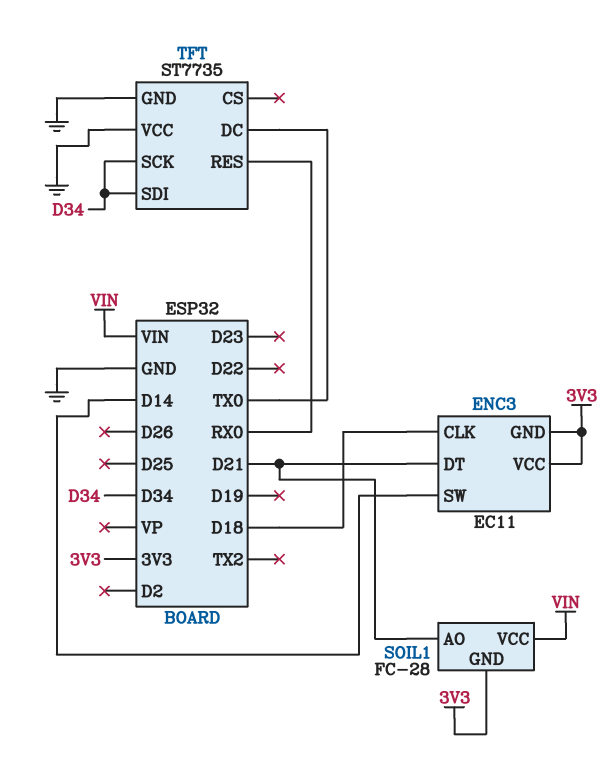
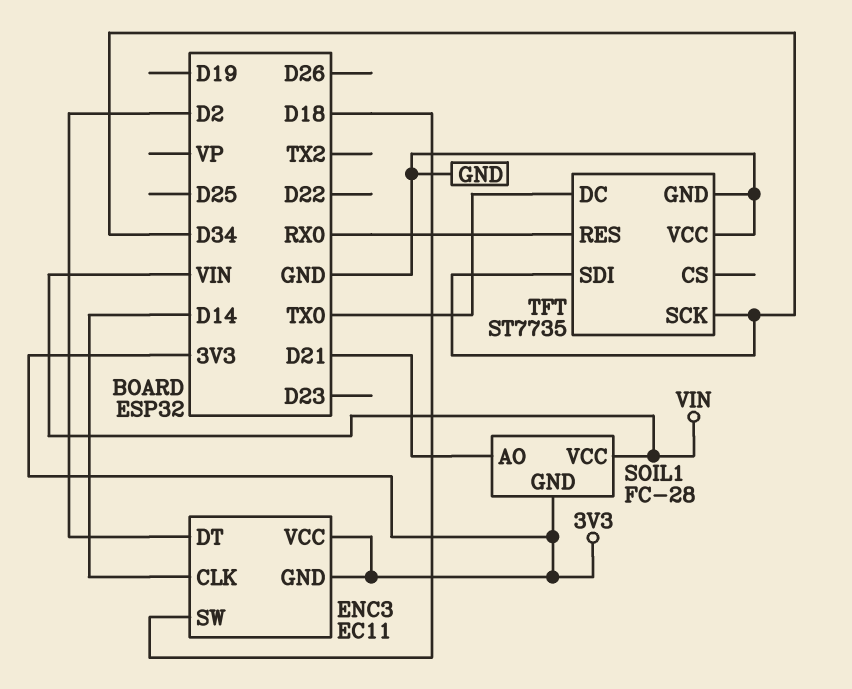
ENC3 pin CLK: D18 -> D14
ENC3 pin DT: D21 -> D2
ENC3 pin SW: D14 -> D18

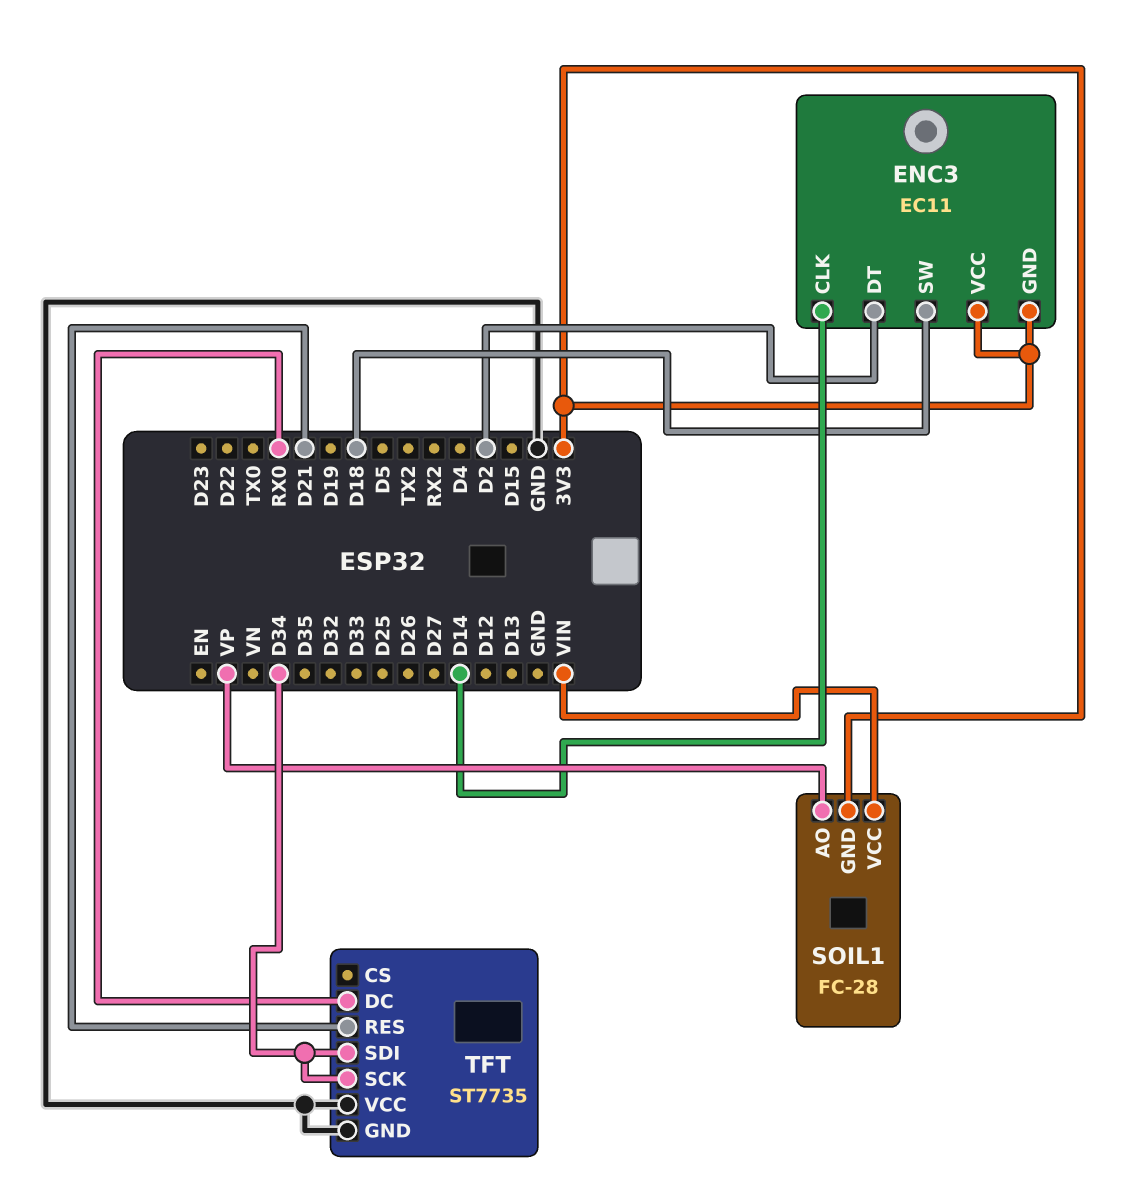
SOIL1 pin AO: D21 -> VP
TFT pin DC: TX0 -> RX0
TFT pin RES: RX0 -> D21

